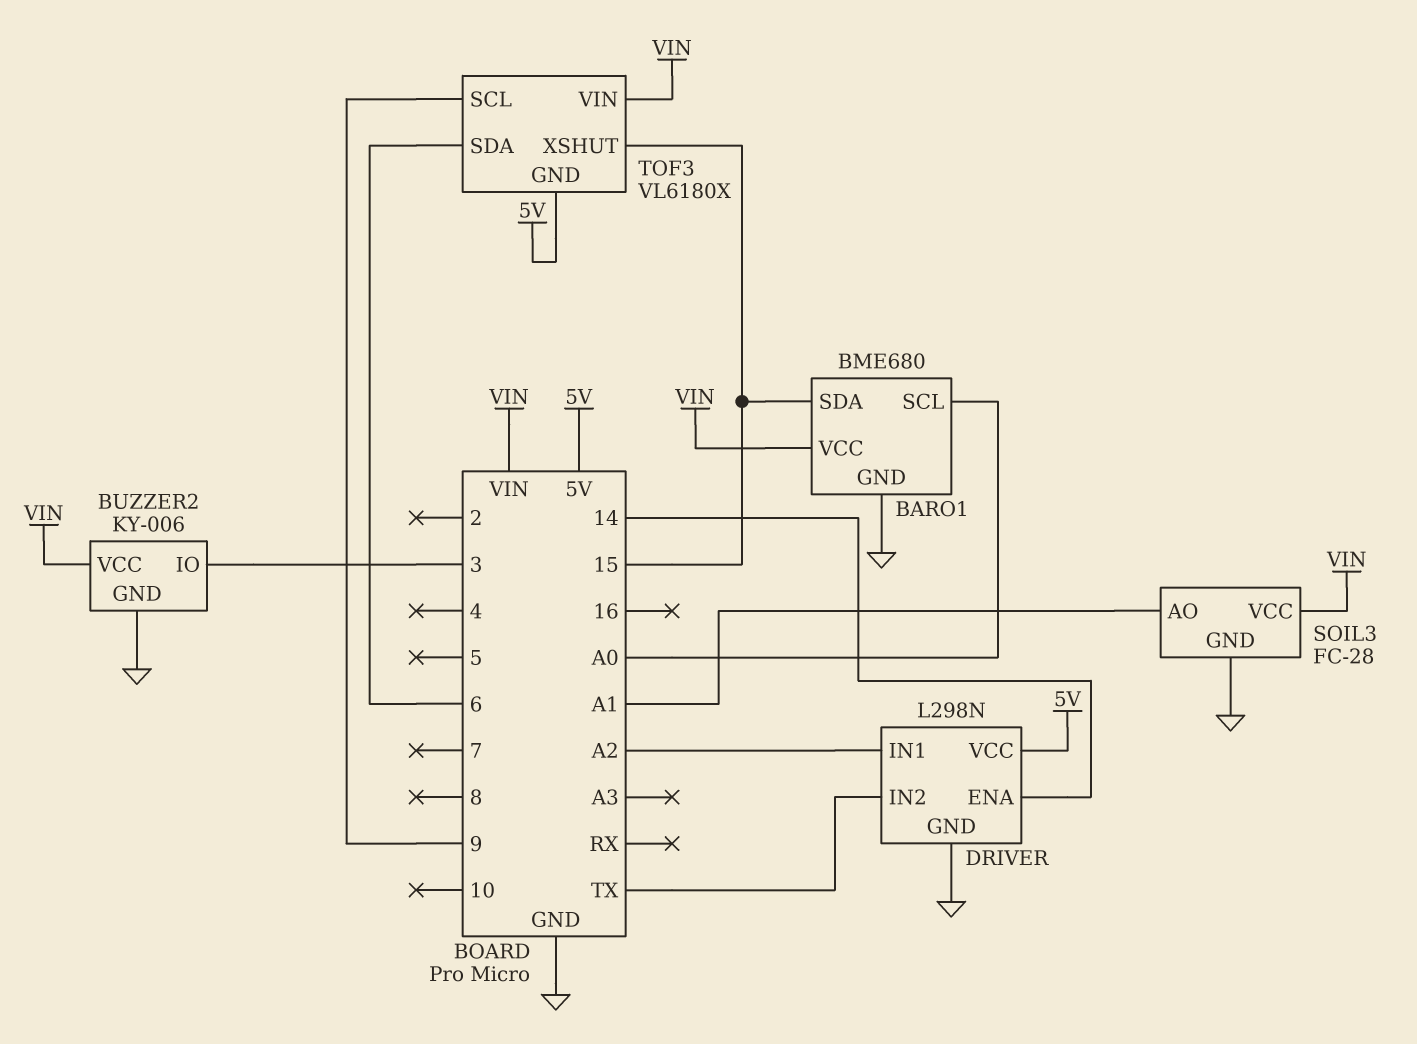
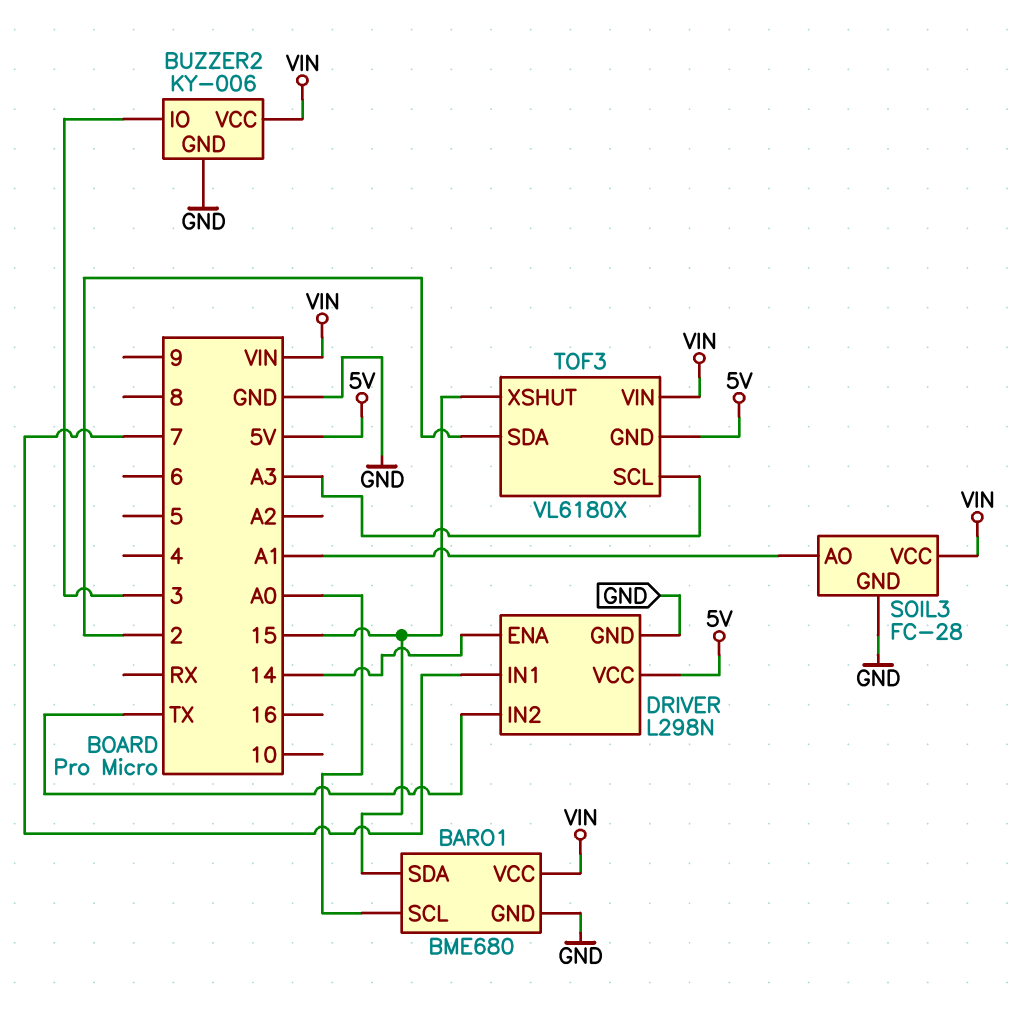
DRIVER pin IN1: A2 -> 7
TOF3 pin SCL: 9 -> A3
TOF3 pin SDA: 6 -> 2

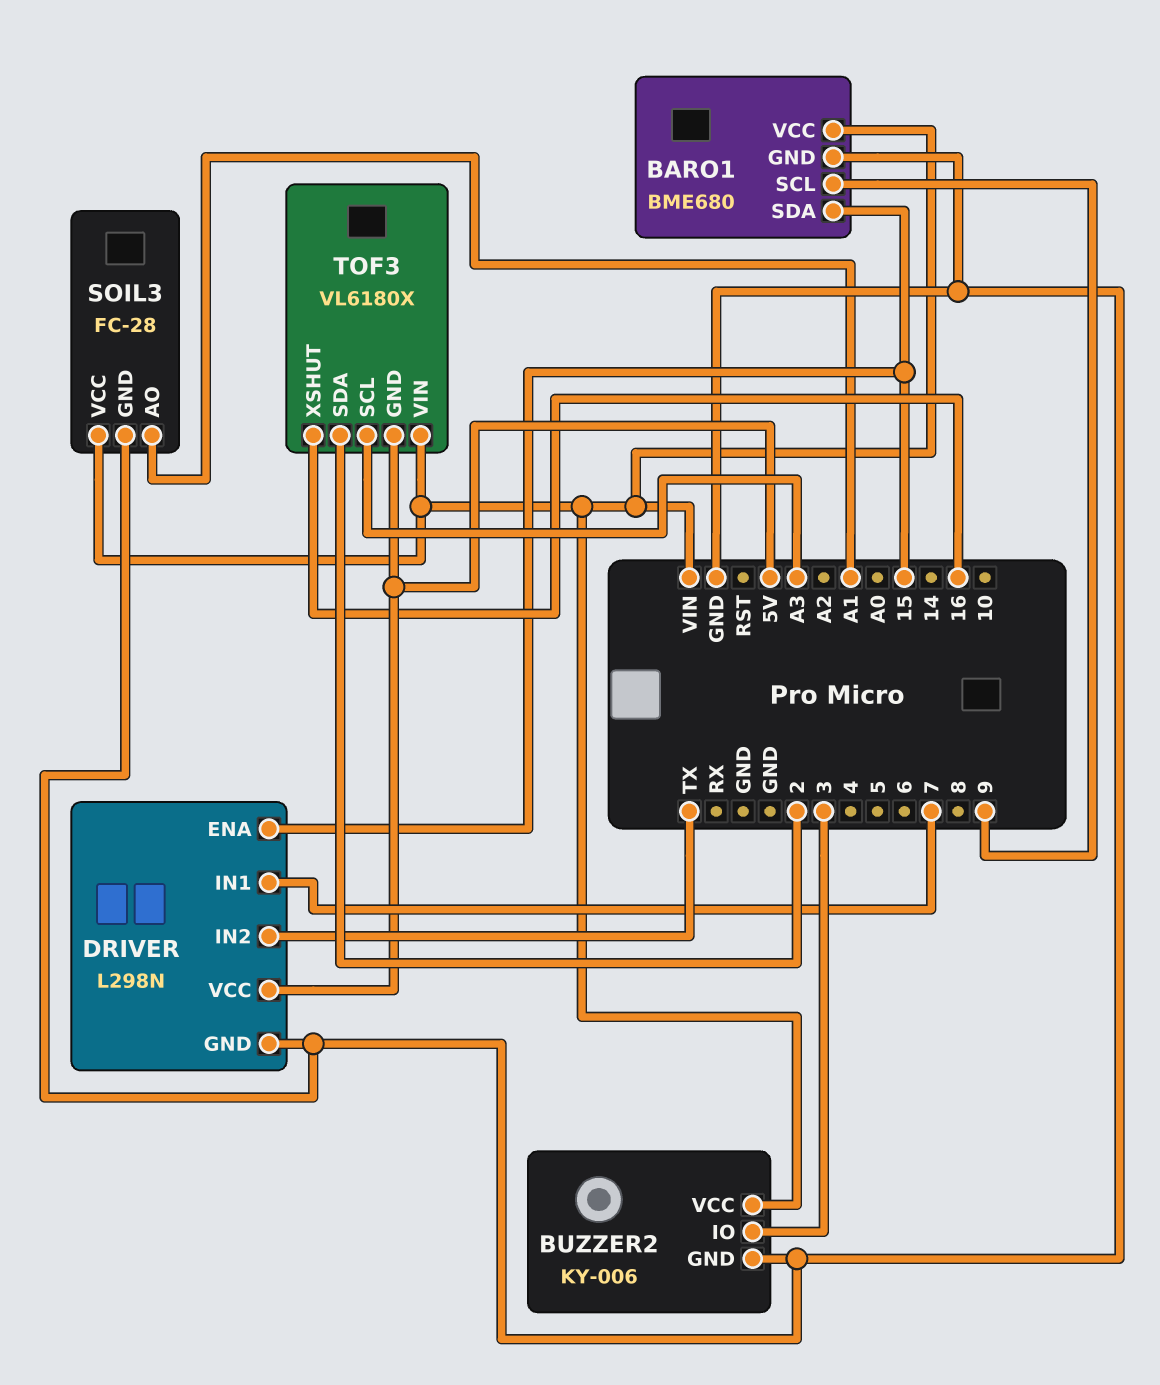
BARO1 pin SCL: A0 -> 9
DRIVER pin ENA: 14 -> 15
TOF3 pin XSHUT: 15 -> 16

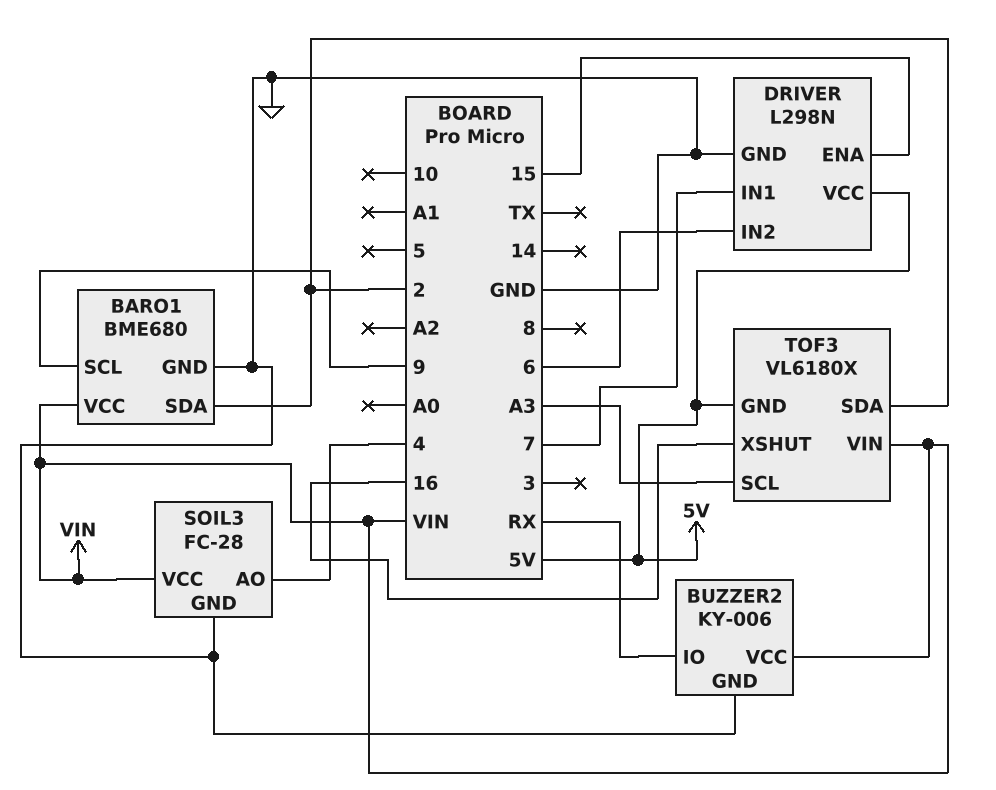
BARO1 pin SDA: 15 -> 2
BUZZER2 pin IO: 3 -> RX
DRIVER pin IN2: TX -> 6
SOIL3 pin AO: A1 -> 4

